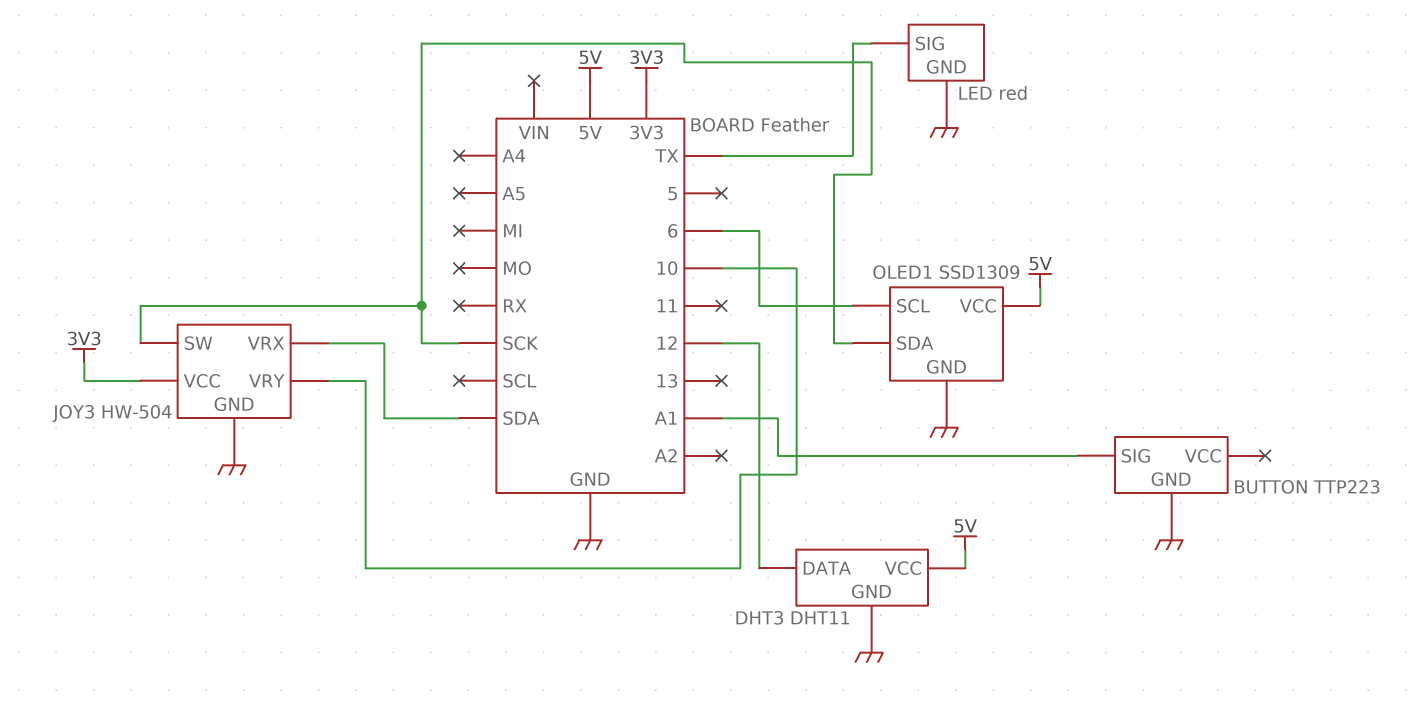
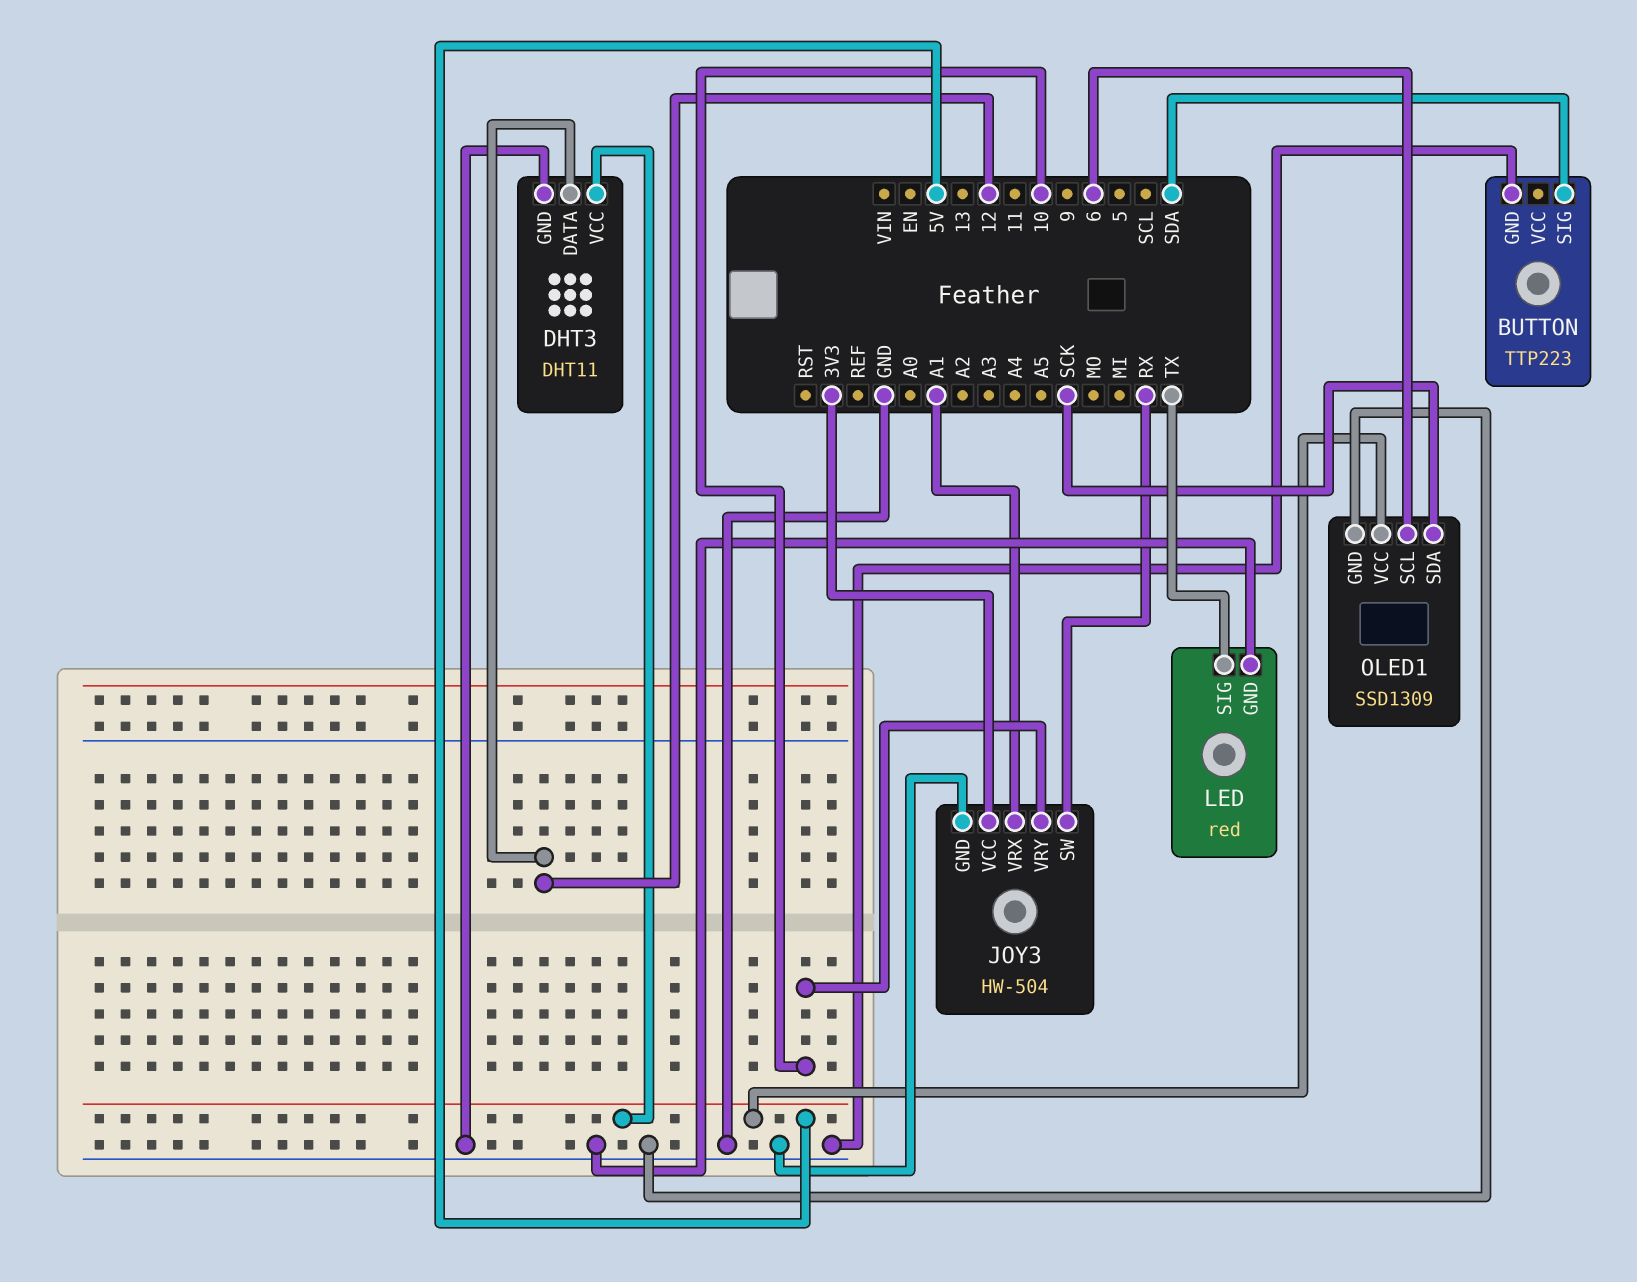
BUTTON pin SIG: A1 -> SDA
JOY3 pin SW: SCK -> RX
JOY3 pin VRX: SDA -> A1

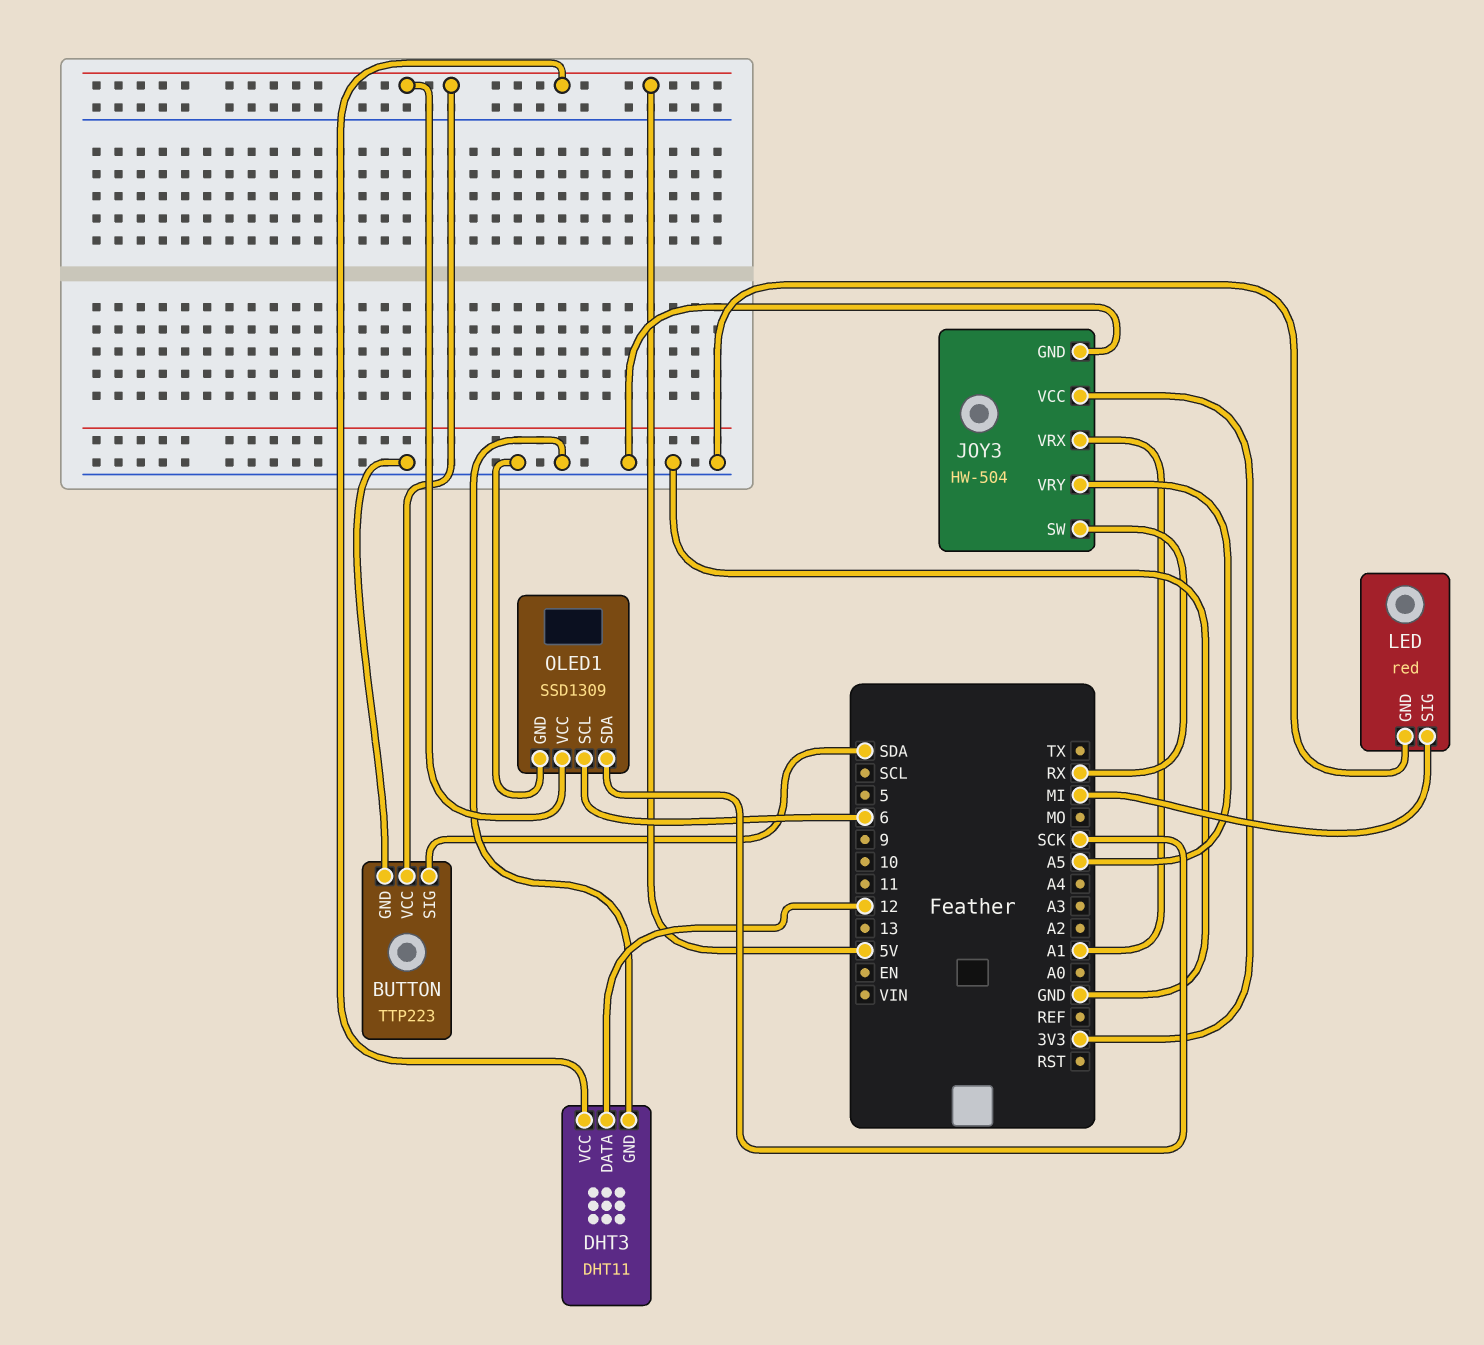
BUTTON pin VCC: none -> 5V
JOY3 pin VRY: 10 -> A5
LED pin SIG: TX -> MI

